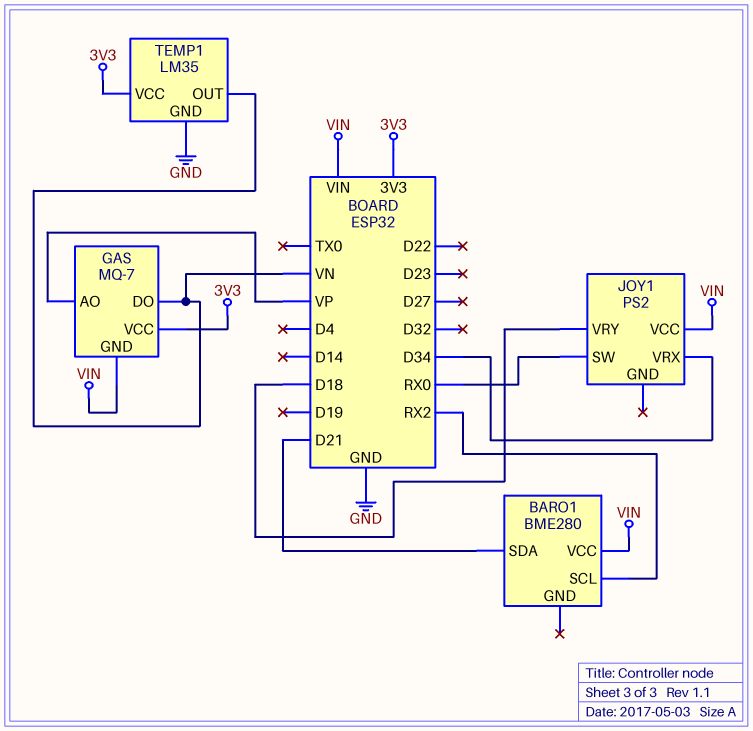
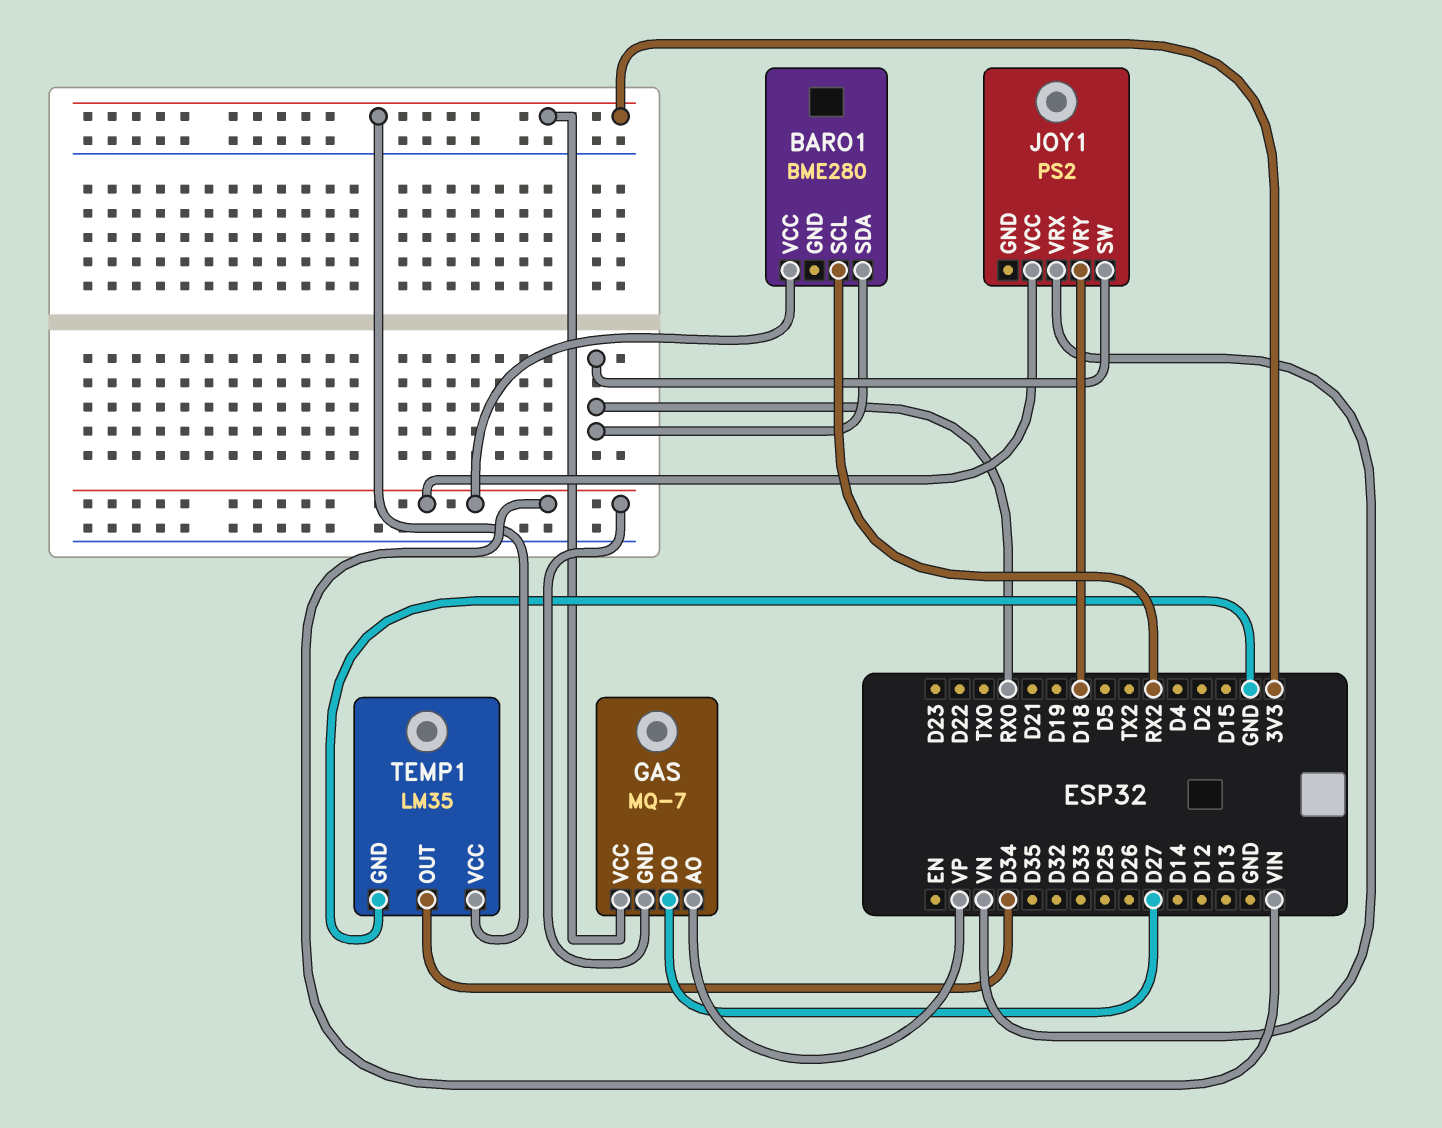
BARO1 pin SDA: D21 -> RX0
GAS pin DO: VN -> D27
JOY1 pin VRX: D34 -> VN
TEMP1 pin OUT: VN -> D34

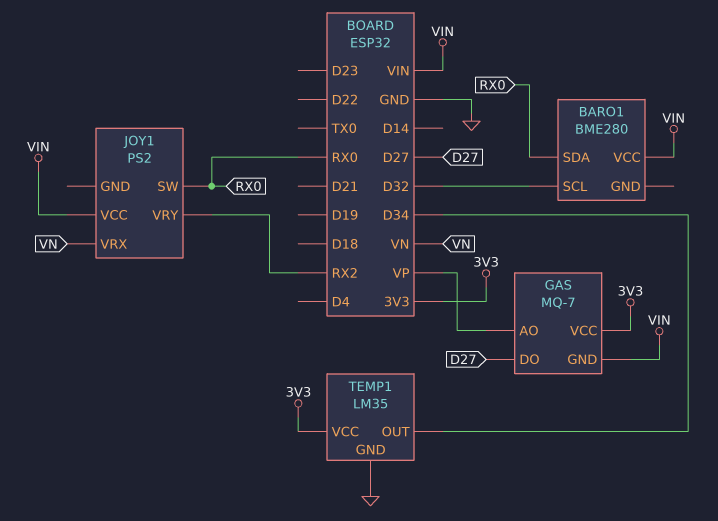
BARO1 pin SCL: RX2 -> D32
JOY1 pin VRY: D18 -> RX2

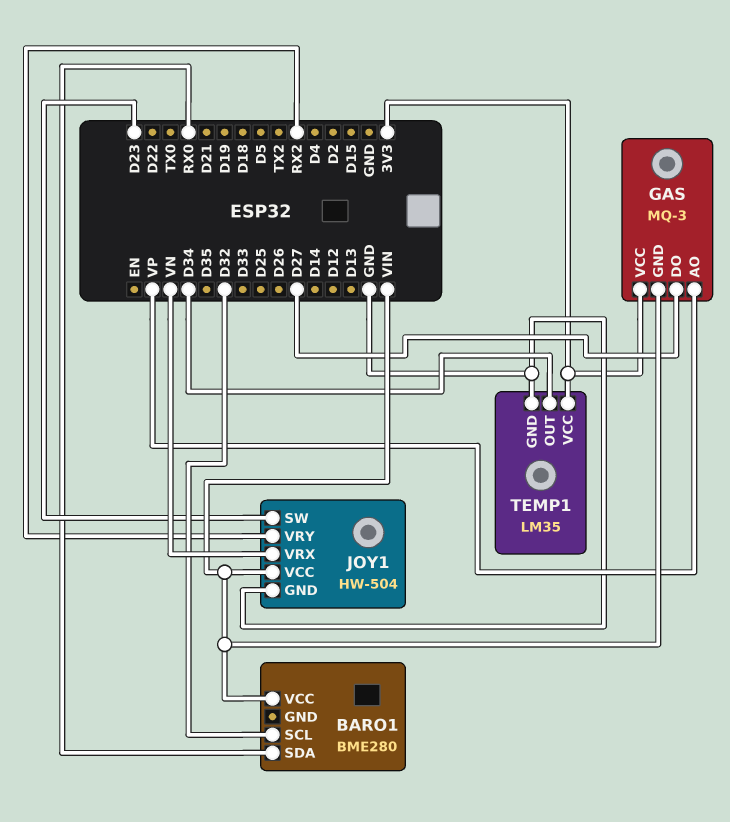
GAS: MQ-7 -> MQ-3
JOY1: PS2 -> HW-504
JOY1 pin GND: none -> GND
JOY1 pin SW: RX0 -> D23

